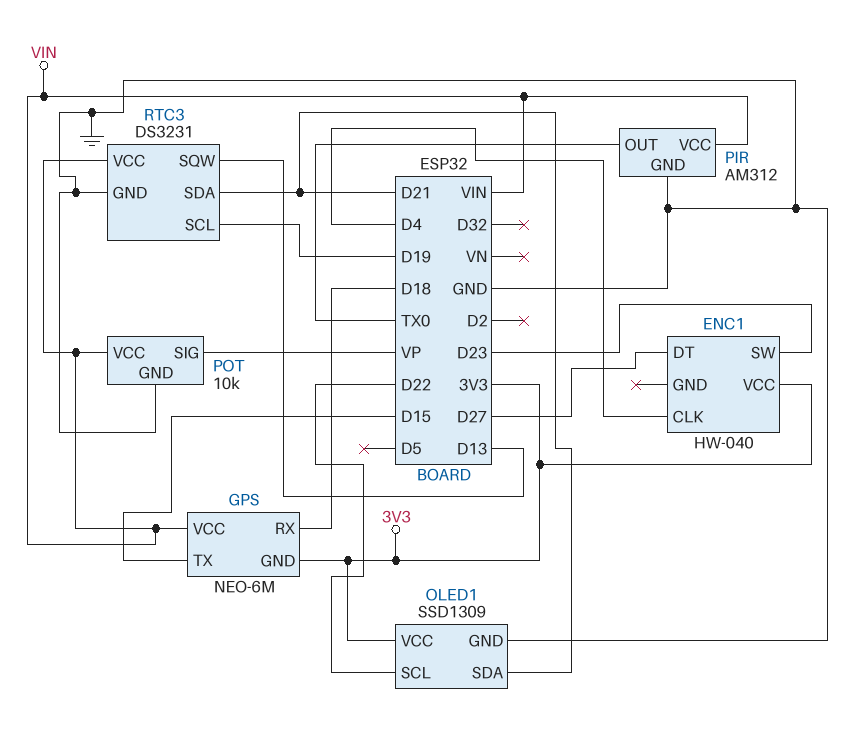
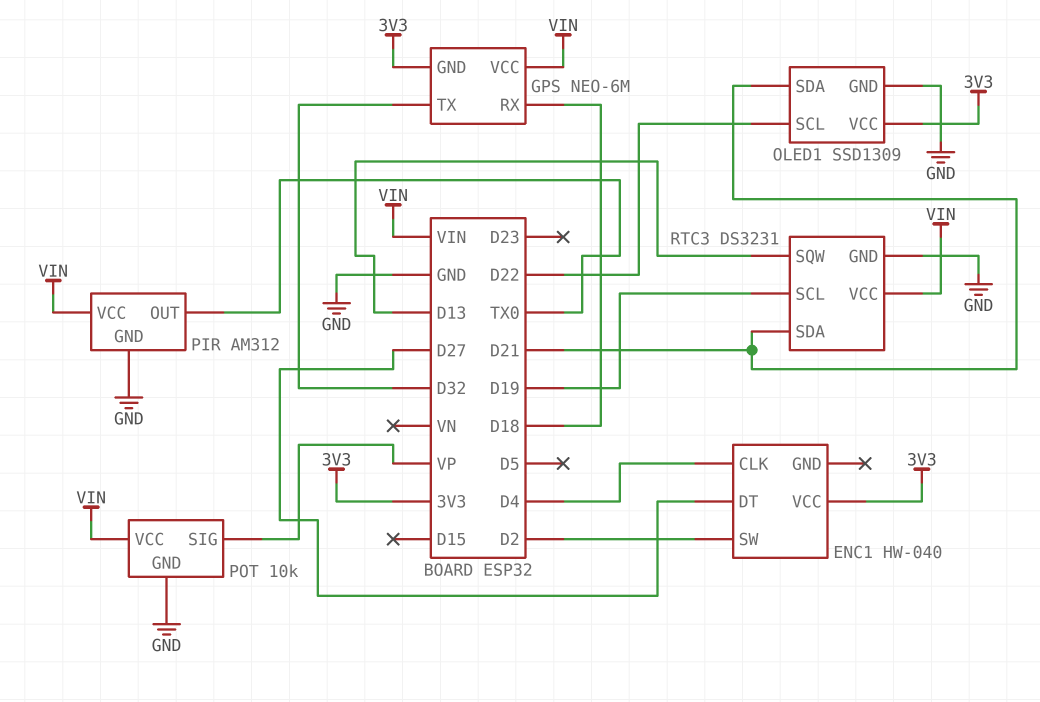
ENC1 pin SW: D23 -> D2
GPS pin TX: D15 -> D32

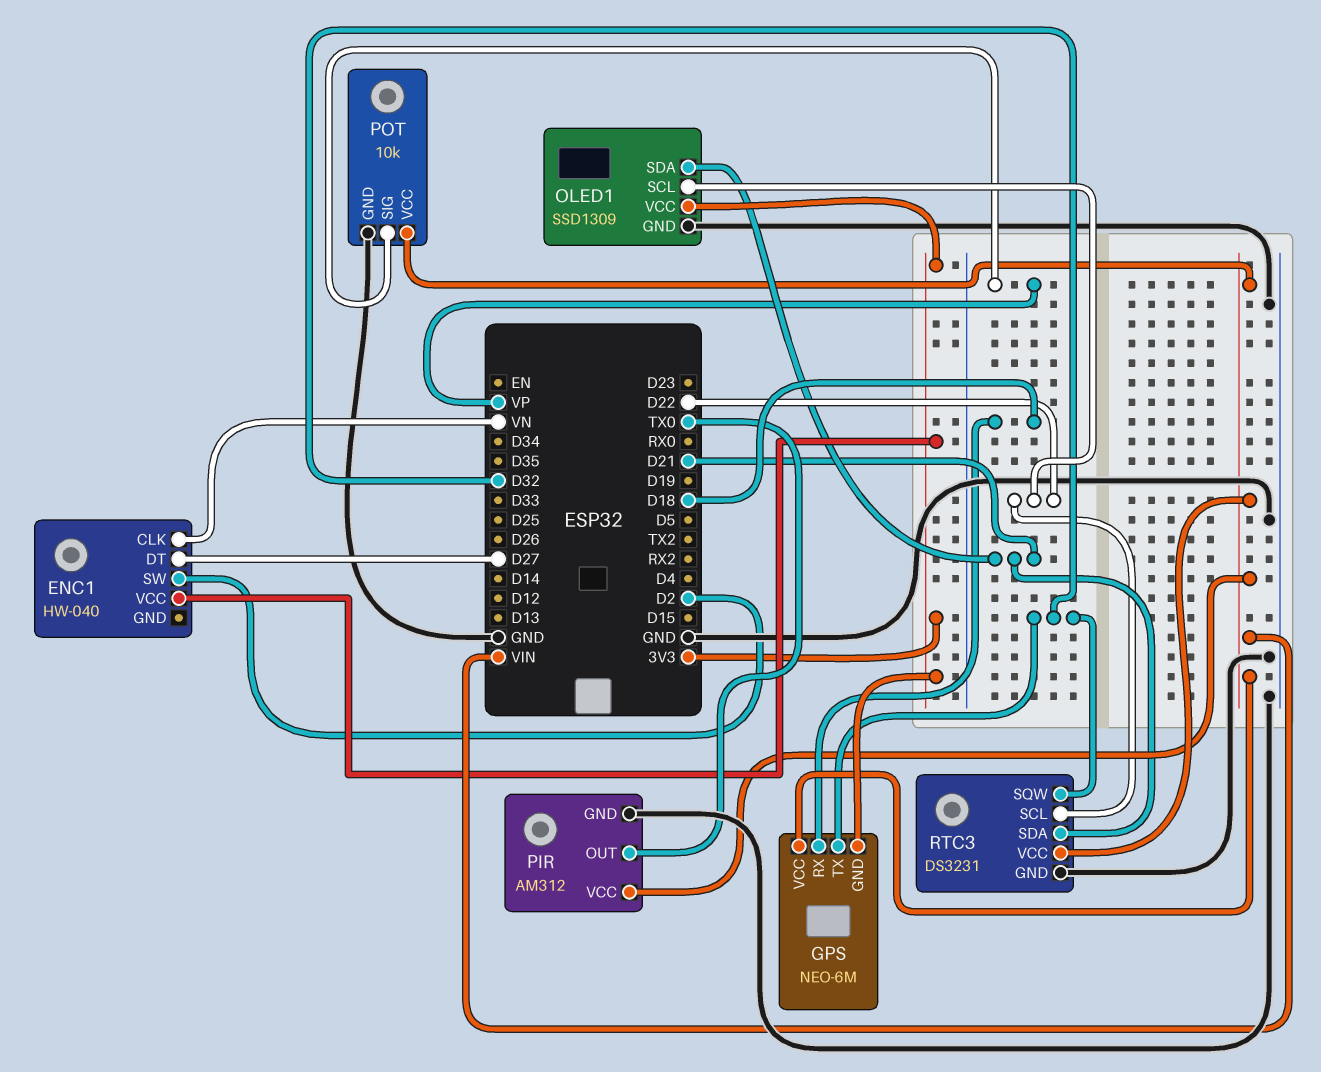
ENC1 pin CLK: D4 -> VN
RTC3 pin SCL: D19 -> D22
RTC3 pin SQW: D13 -> D32

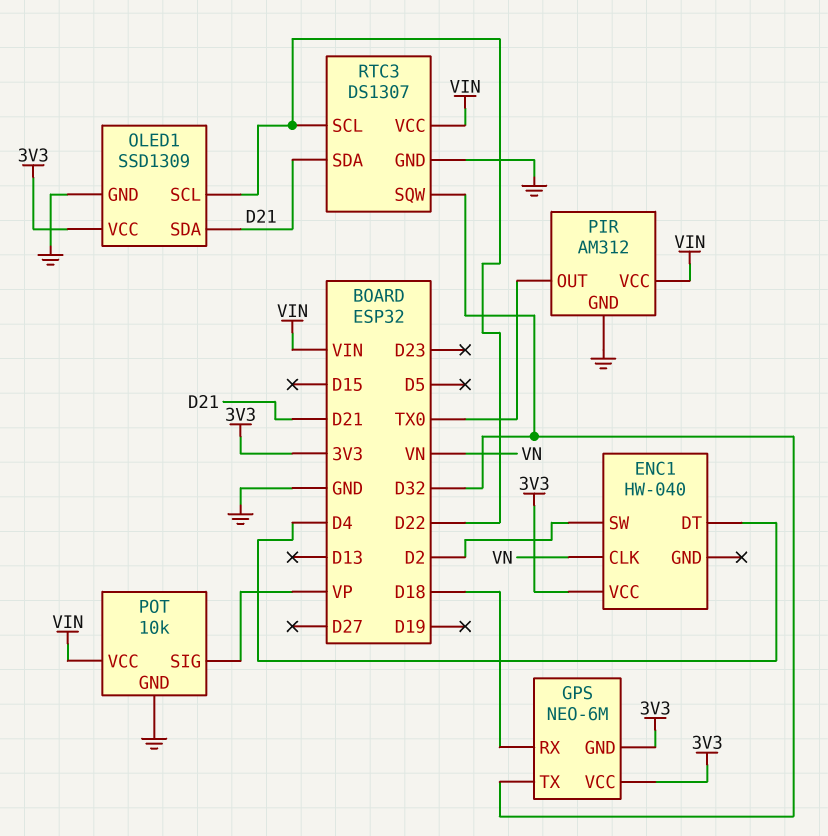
ENC1 pin DT: D27 -> D4
GPS pin VCC: VIN -> 3V3
RTC3: DS3231 -> DS1307

